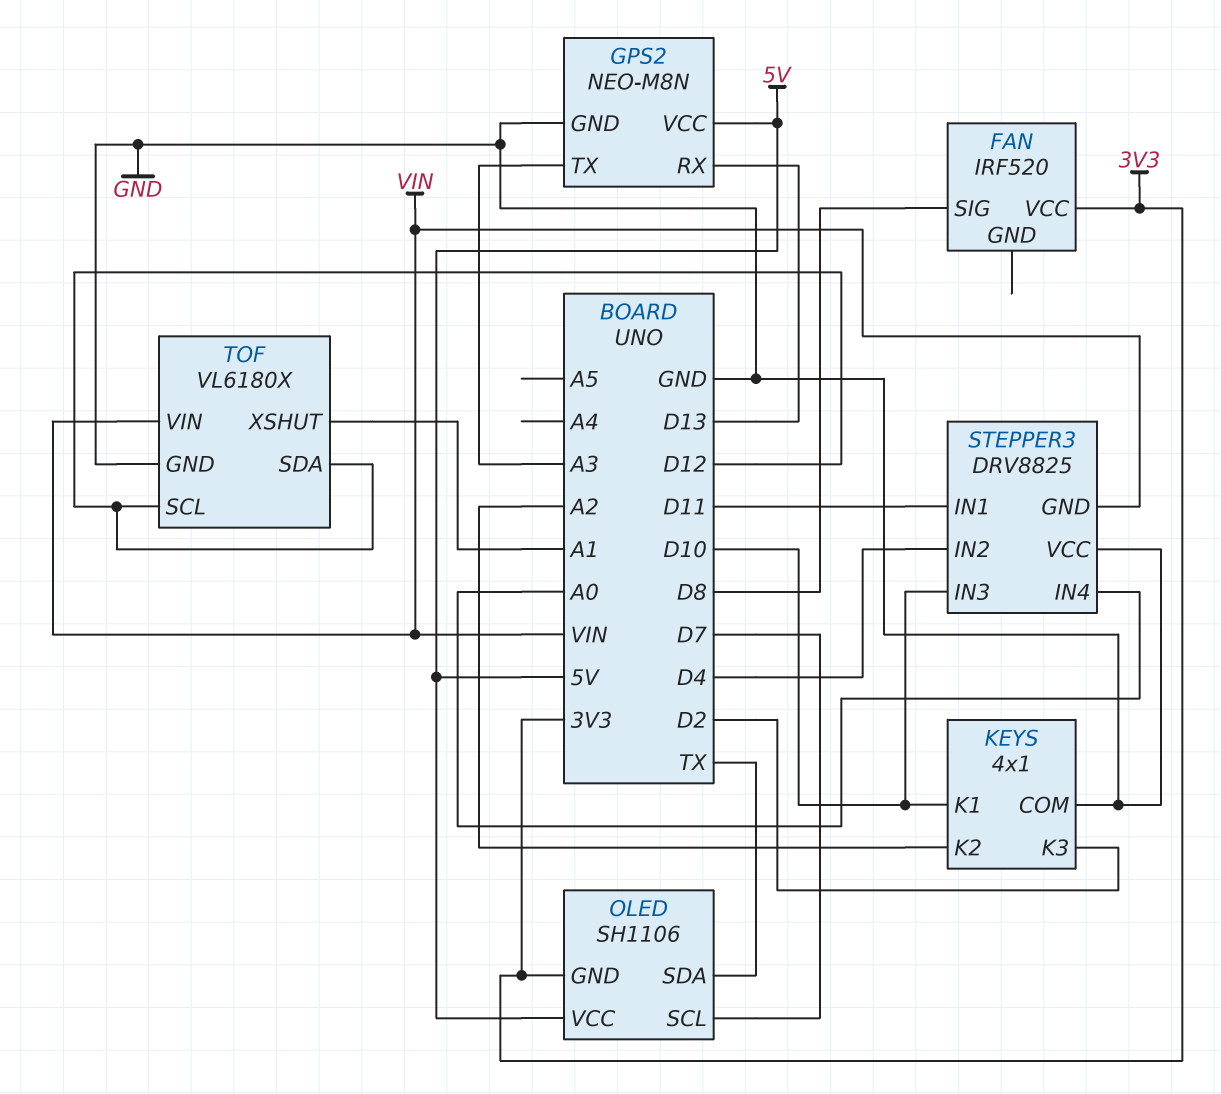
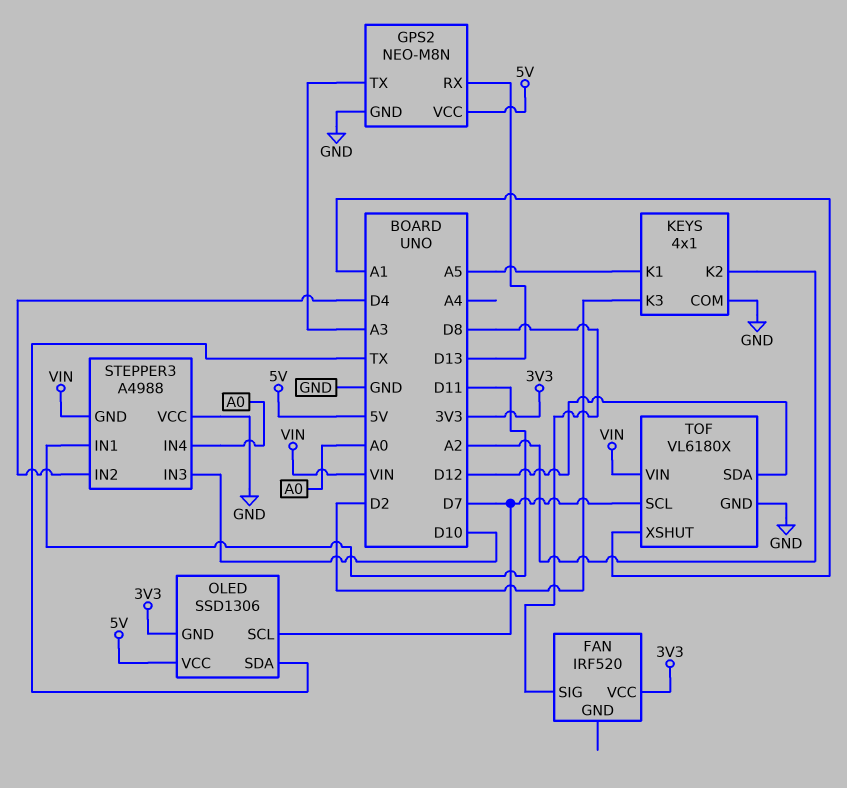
KEYS pin K1: D10 -> A5
OLED: SH1106 -> SSD1306
STEPPER3: DRV8825 -> A4988
TOF pin SCL: D12 -> D7

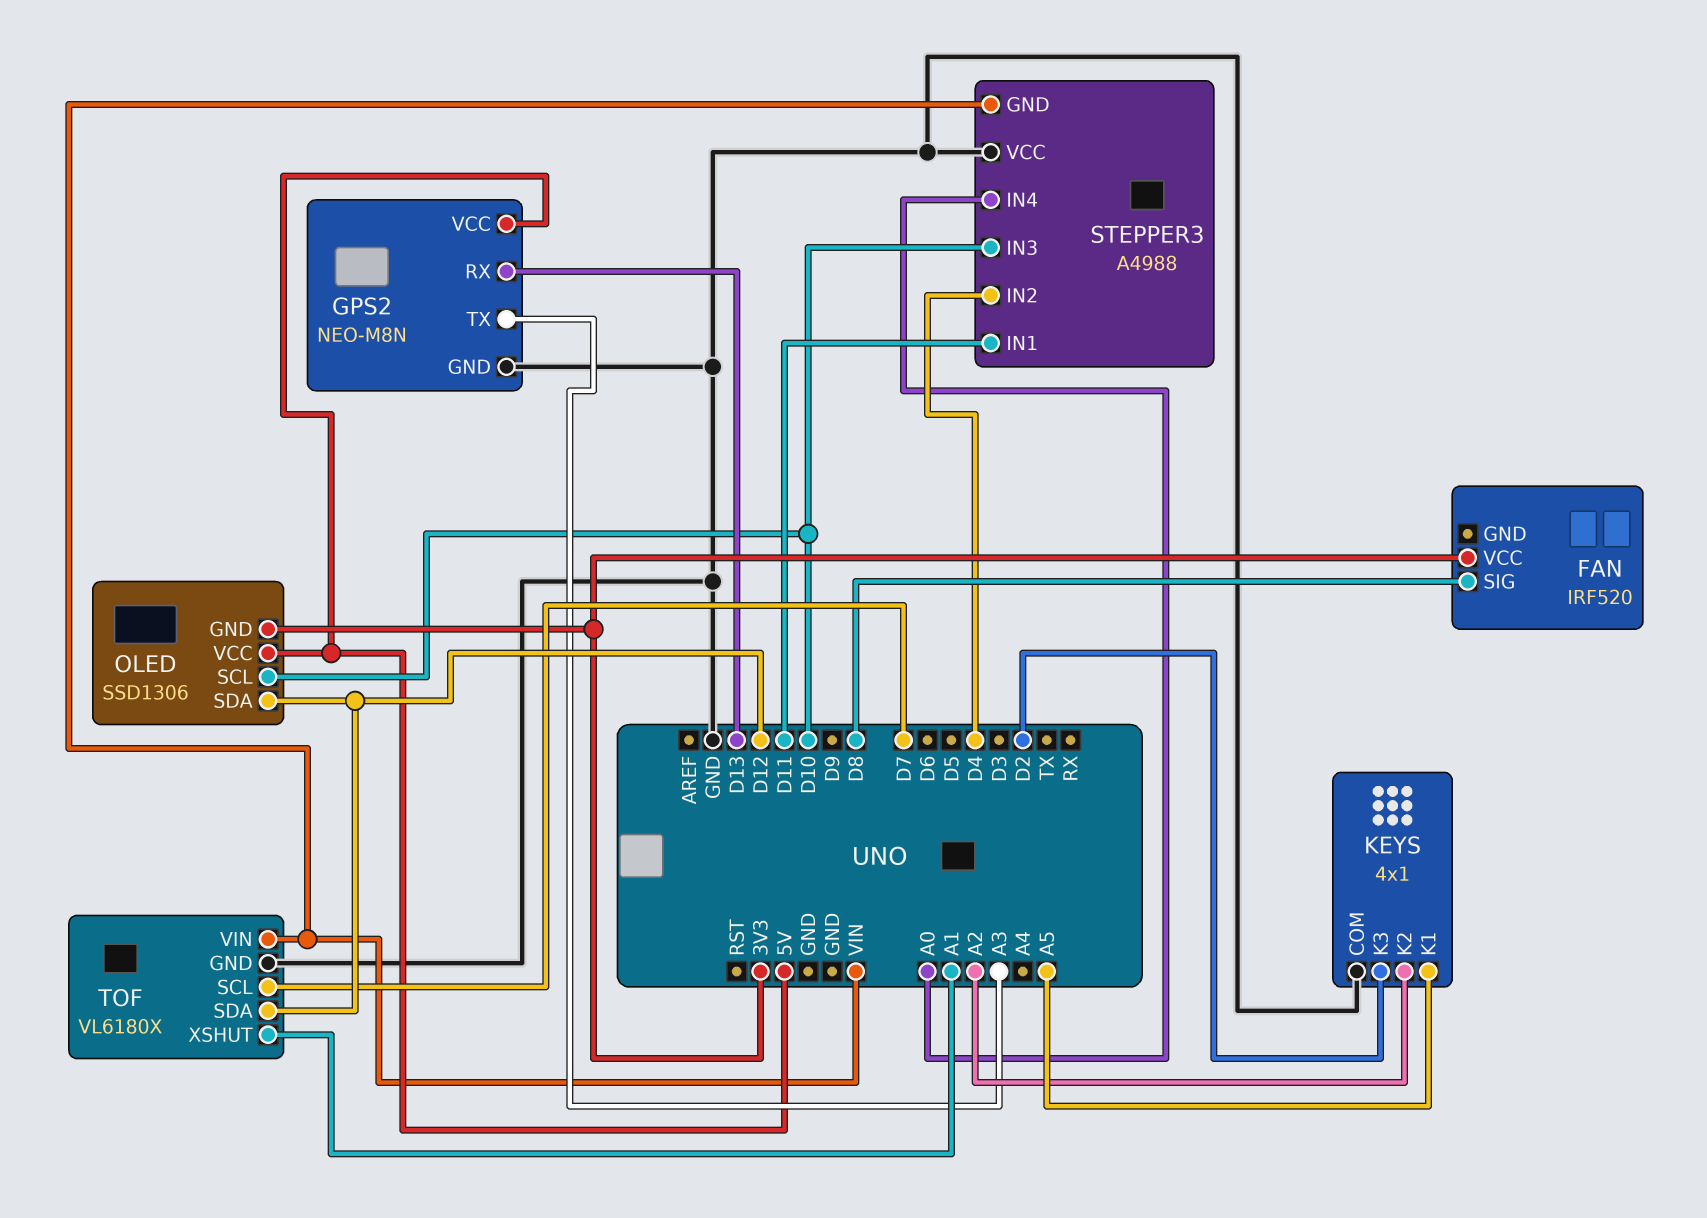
OLED pin SCL: D7 -> D10
OLED pin SDA: TX -> D12

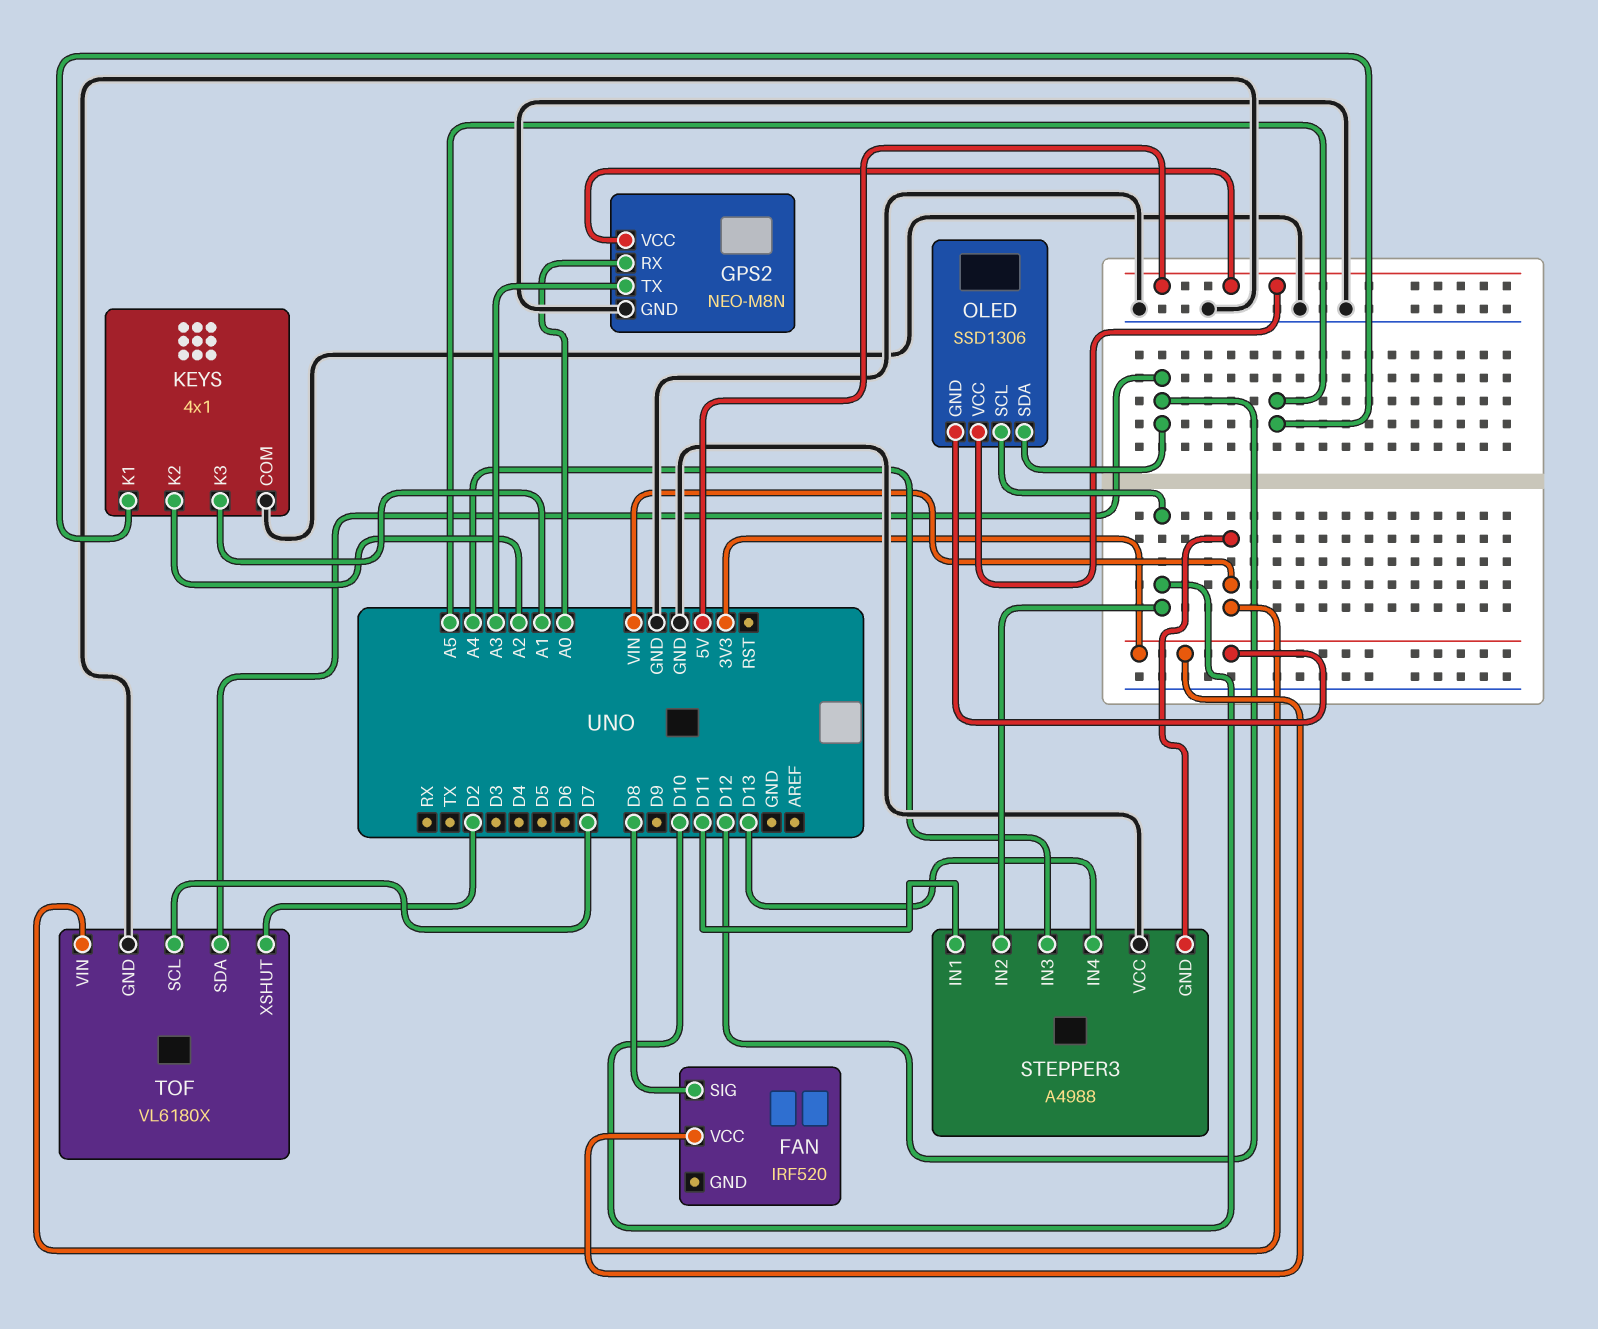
GPS2 pin RX: D13 -> A0
KEYS pin K3: D2 -> A1
STEPPER3 pin IN2: D4 -> D10
STEPPER3 pin IN3: D10 -> A4
STEPPER3 pin IN4: A0 -> D13
TOF pin XSHUT: A1 -> D2

